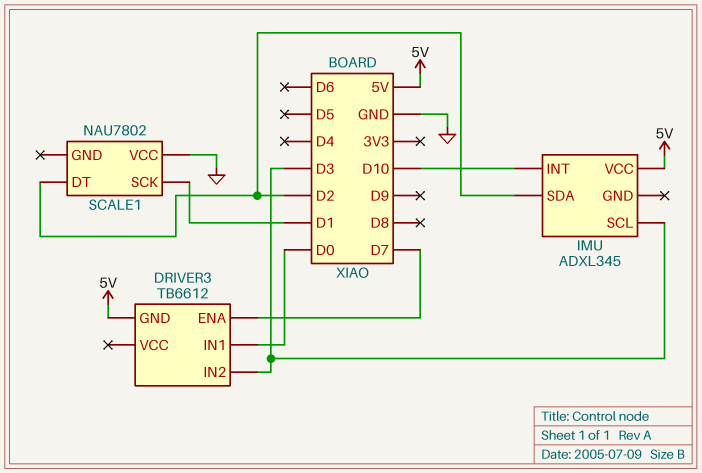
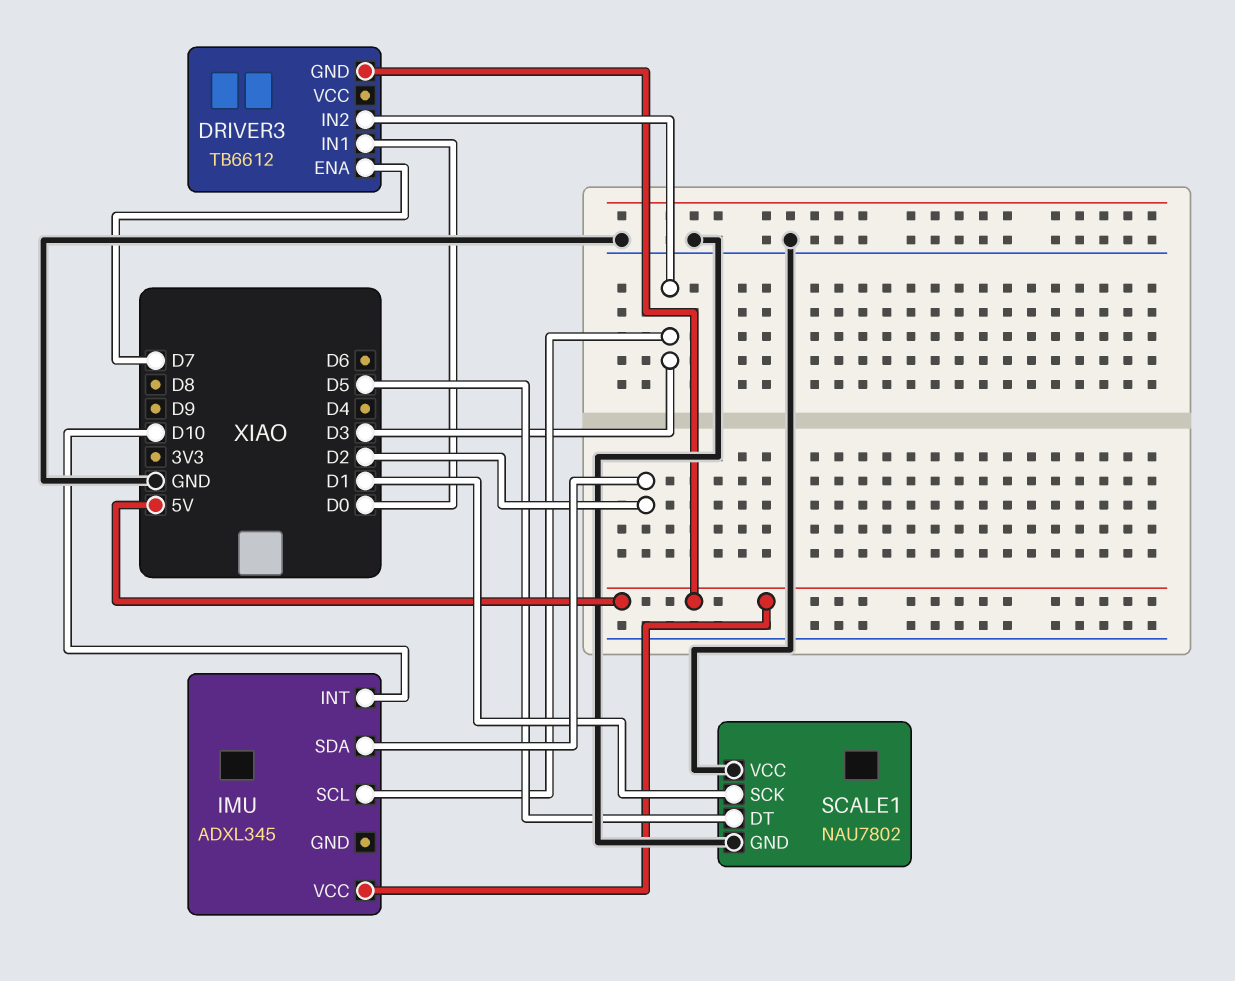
SCALE1 pin DT: D2 -> D5
SCALE1 pin GND: none -> GND

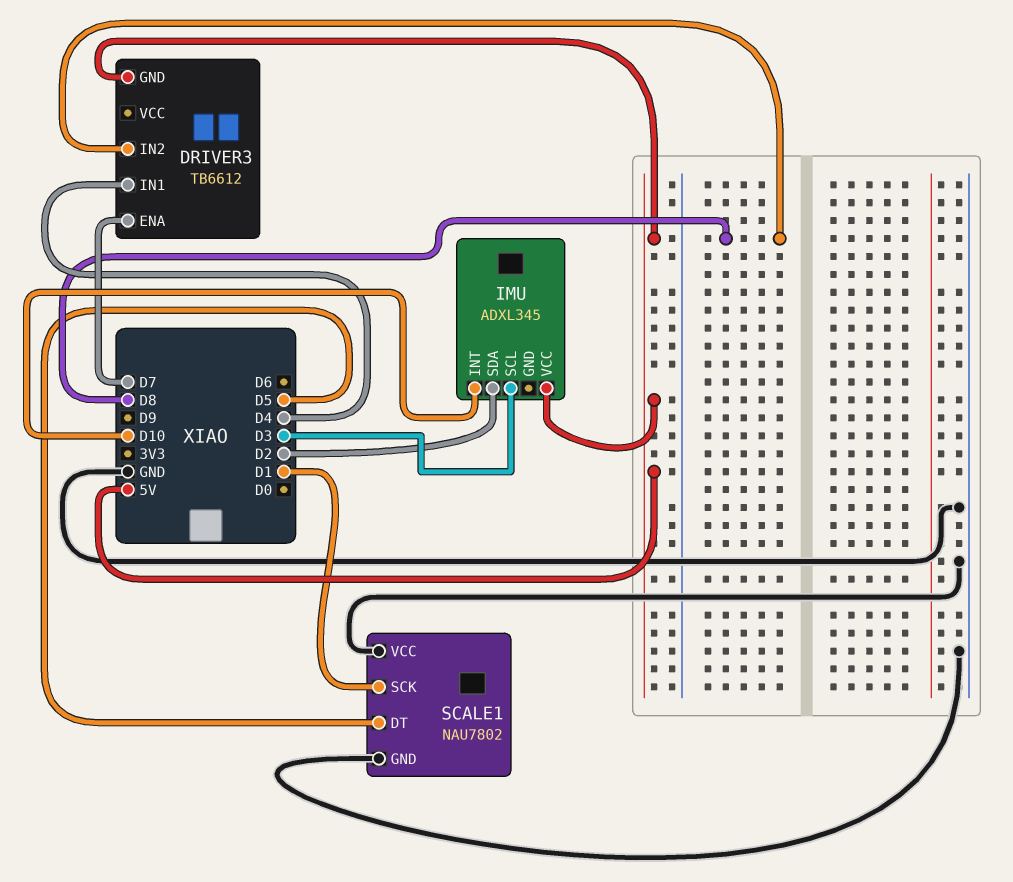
DRIVER3 pin IN1: D0 -> D4
DRIVER3 pin IN2: D3 -> D8

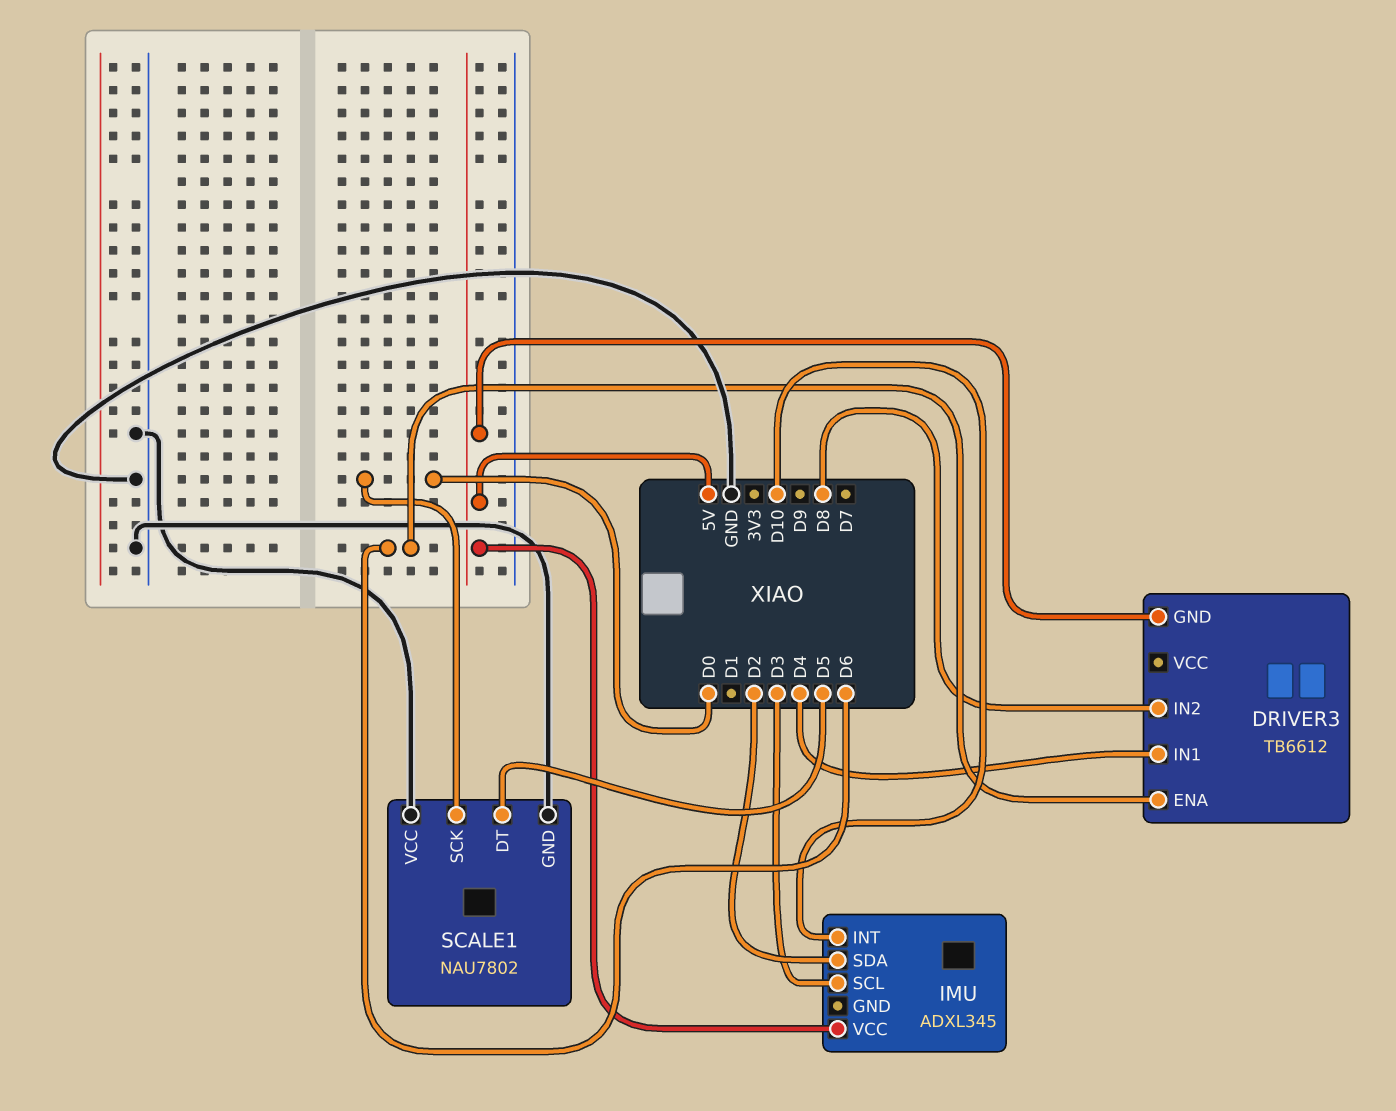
DRIVER3 pin ENA: D7 -> D6
SCALE1 pin SCK: D1 -> D0

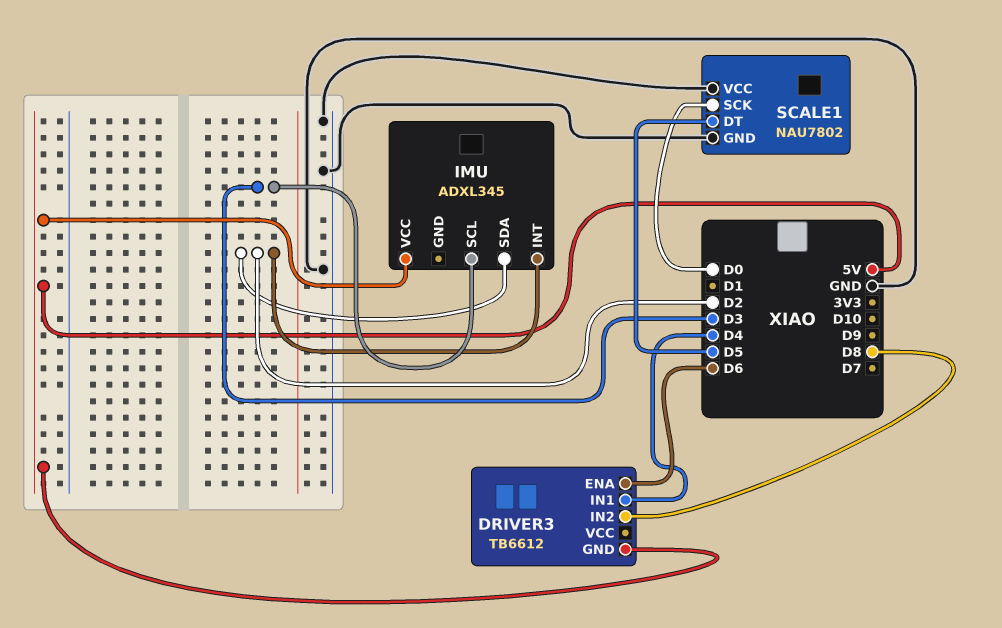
IMU pin INT: D10 -> D2

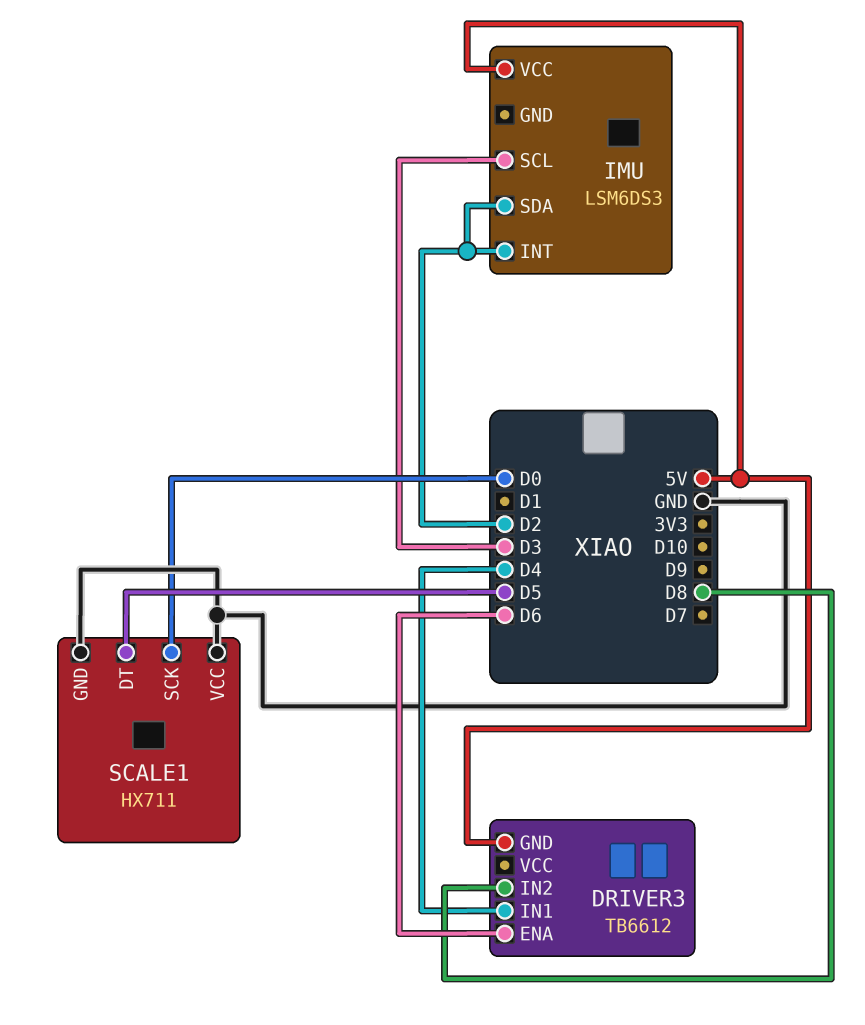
IMU: ADXL345 -> LSM6DS3
SCALE1: NAU7802 -> HX711

